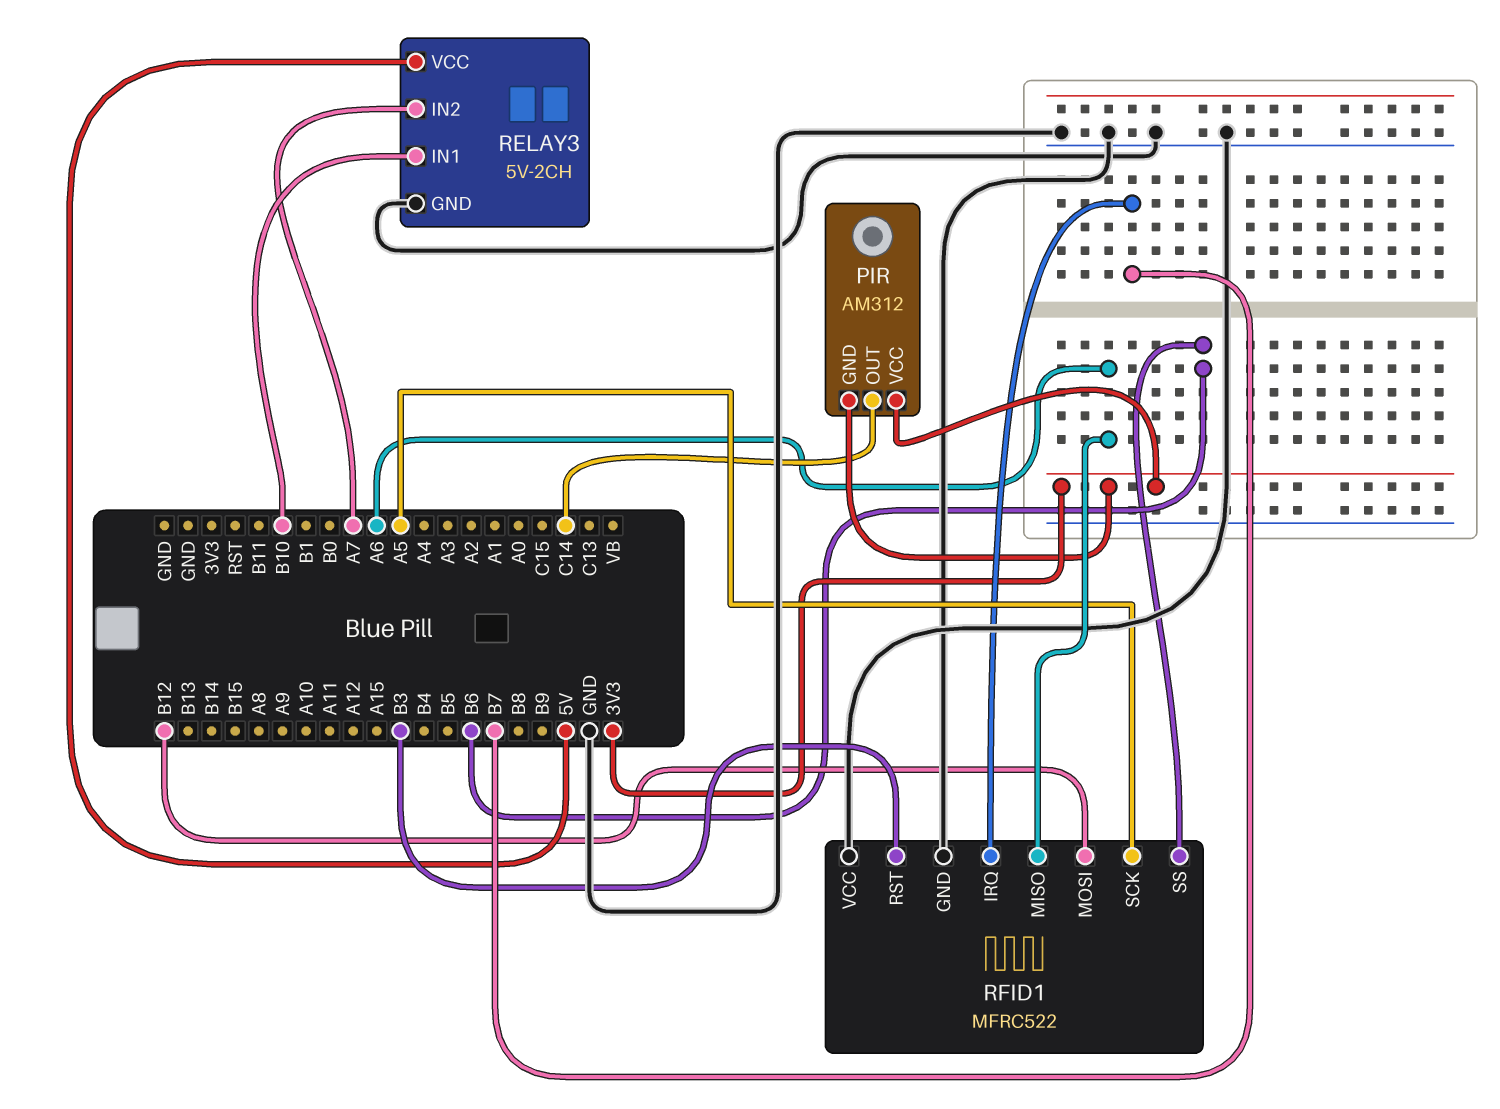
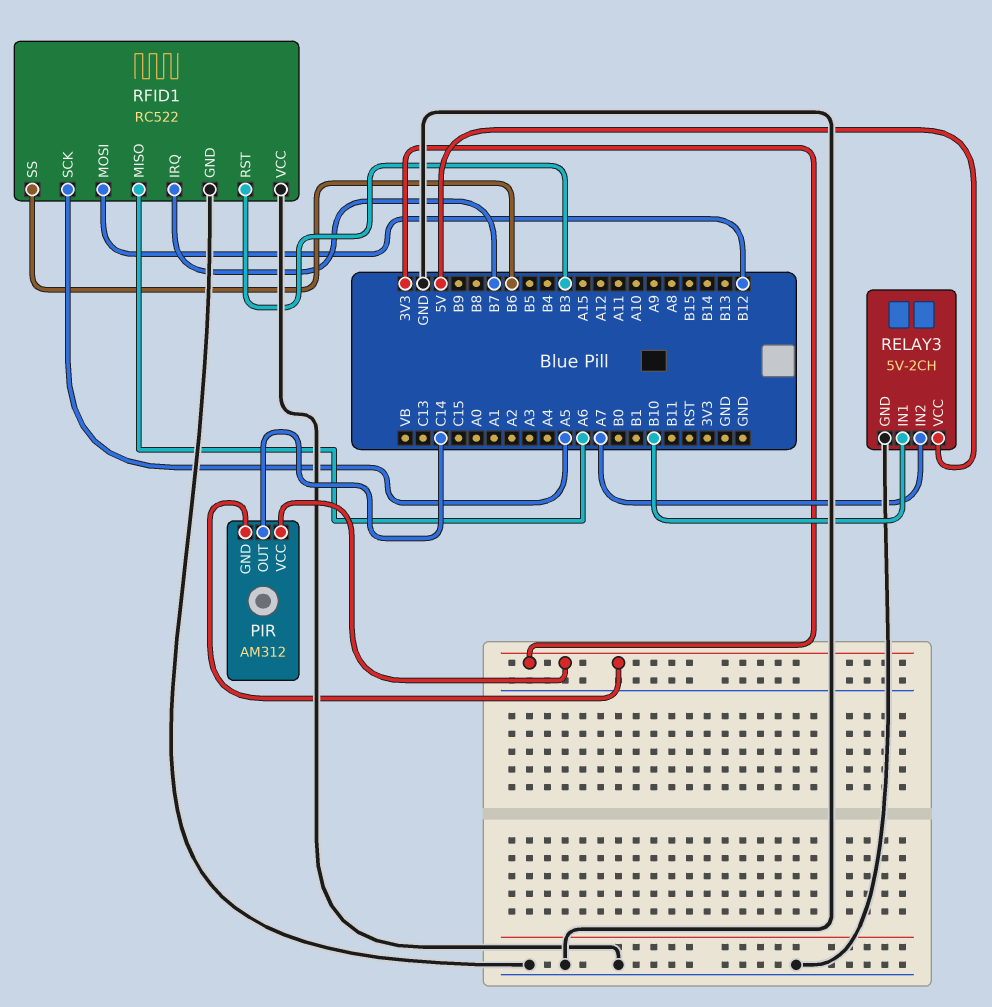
RFID1: MFRC522 -> RC522

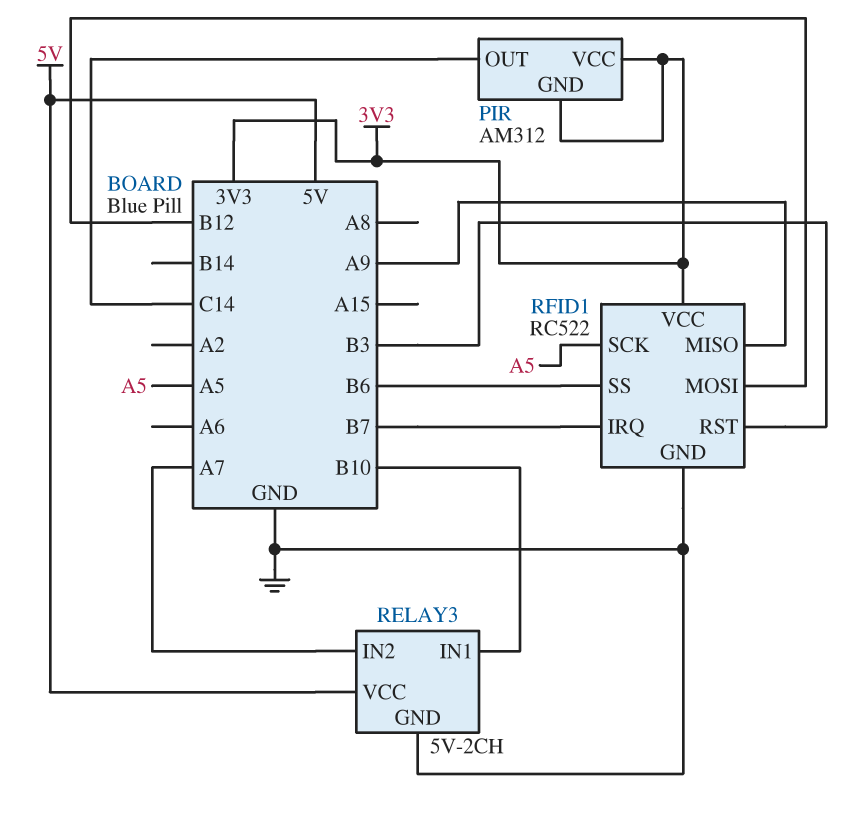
RFID1 pin MISO: A6 -> A9
RFID1 pin VCC: GND -> 3V3

